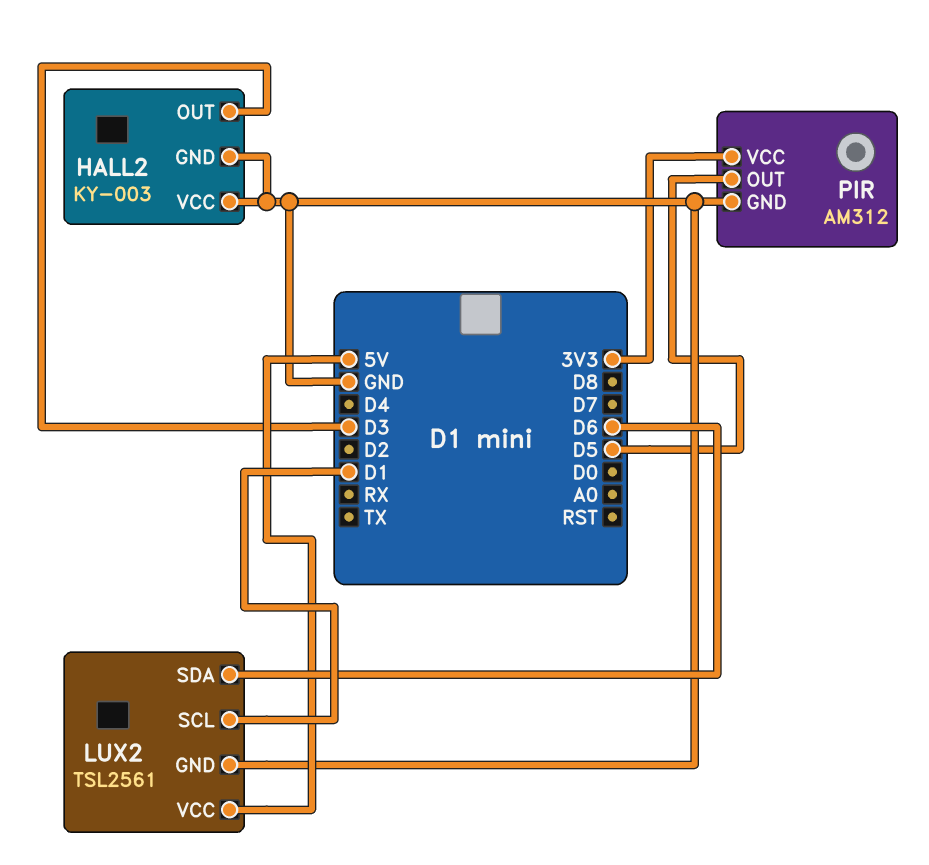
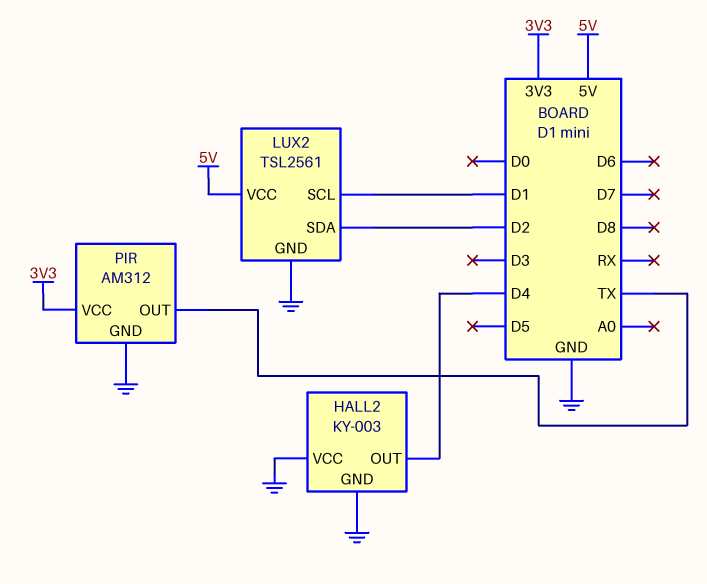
HALL2 pin OUT: D3 -> D4
LUX2 pin SDA: D6 -> D2
PIR pin OUT: D5 -> TX

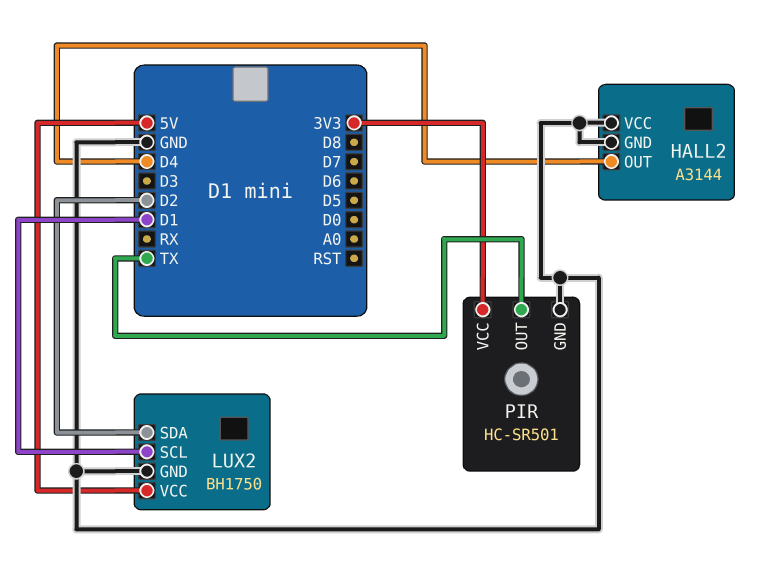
HALL2: KY-003 -> A3144
LUX2: TSL2561 -> BH1750
PIR: AM312 -> HC-SR501

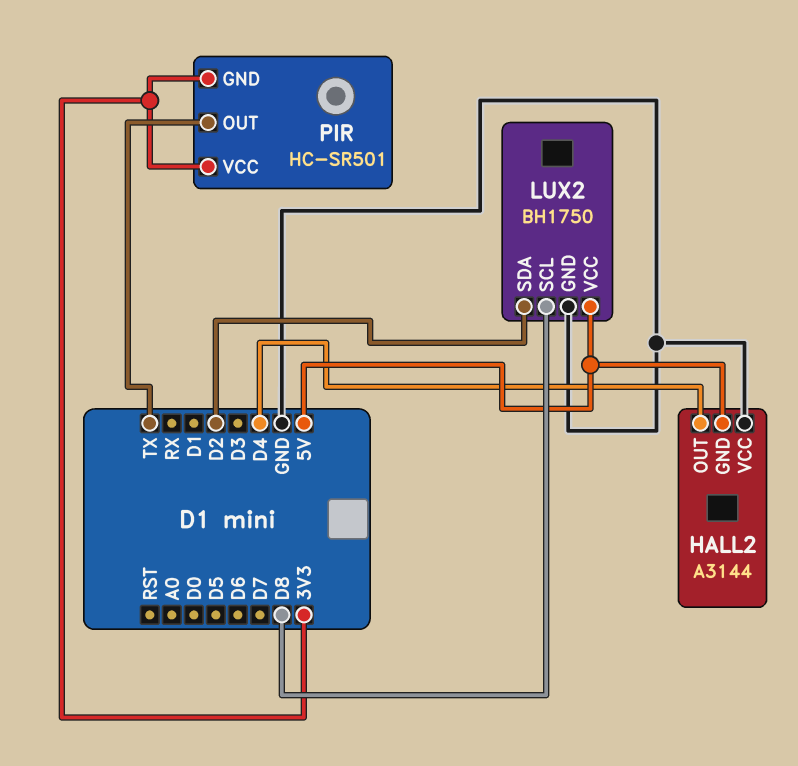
HALL2 pin GND: GND -> 5V
LUX2 pin SCL: D1 -> D8
PIR pin GND: GND -> 3V3

